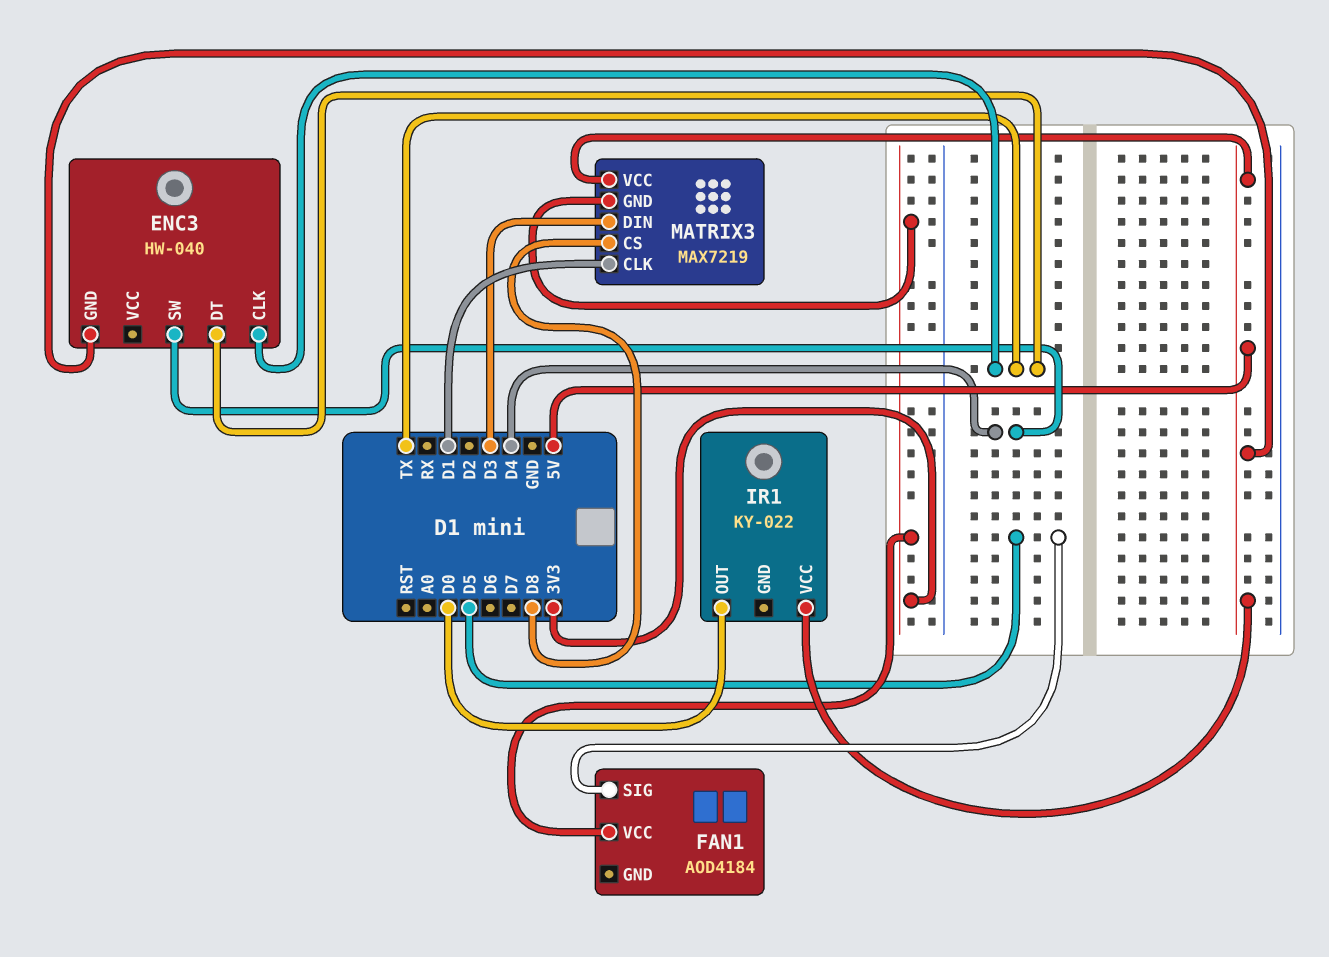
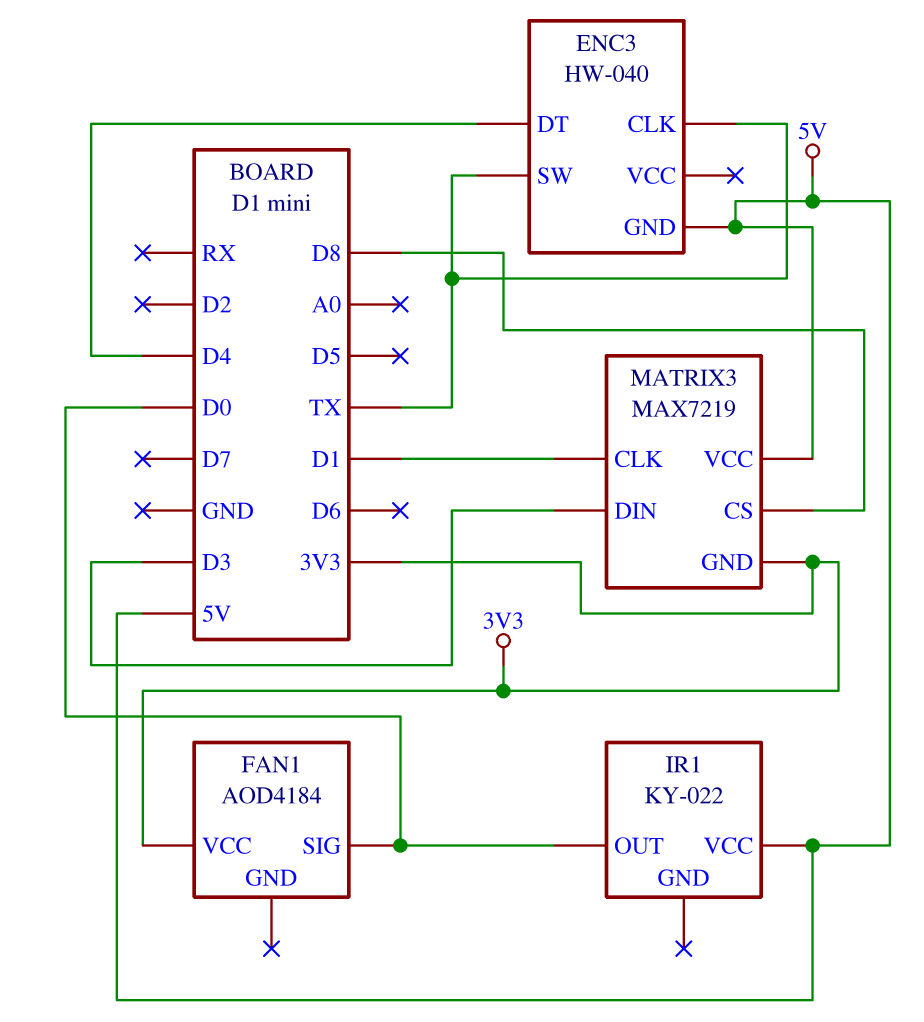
ENC3 pin DT: TX -> D4
ENC3 pin SW: D4 -> TX
FAN1 pin SIG: D5 -> D0

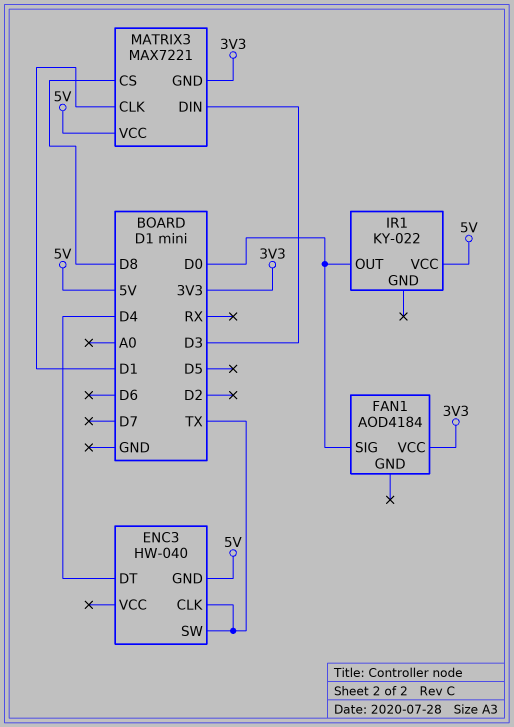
MATRIX3: MAX7219 -> MAX7221

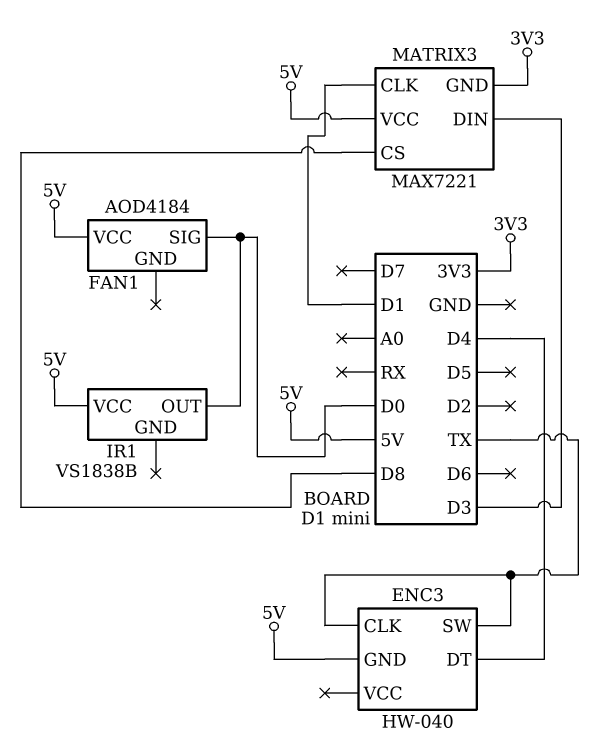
FAN1 pin VCC: 3V3 -> 5V
IR1: KY-022 -> VS1838B

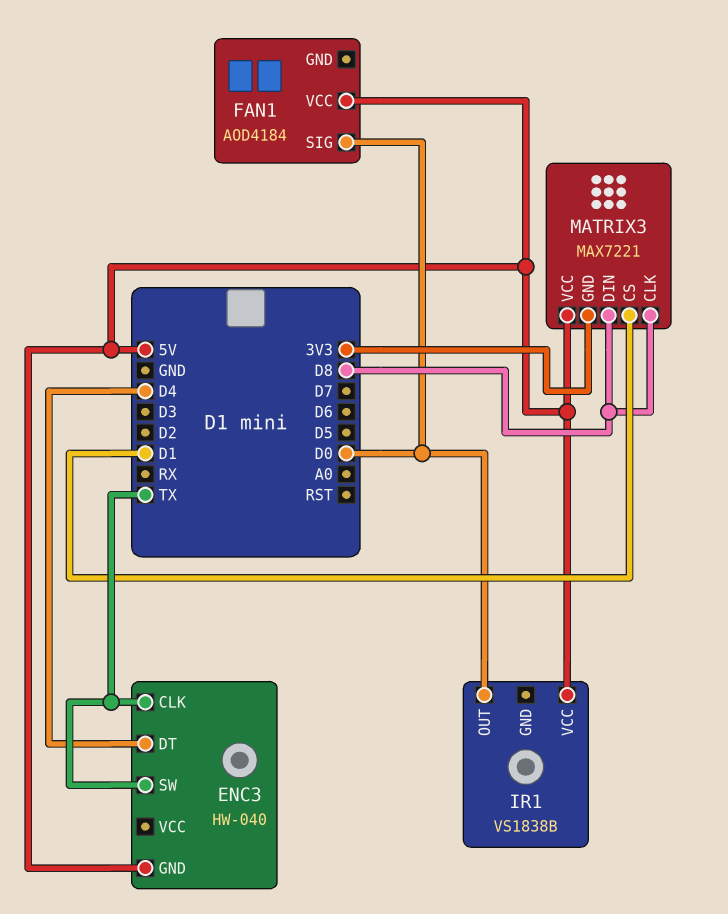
MATRIX3 pin CLK: D1 -> D8
MATRIX3 pin CS: D8 -> D1
MATRIX3 pin DIN: D3 -> D8

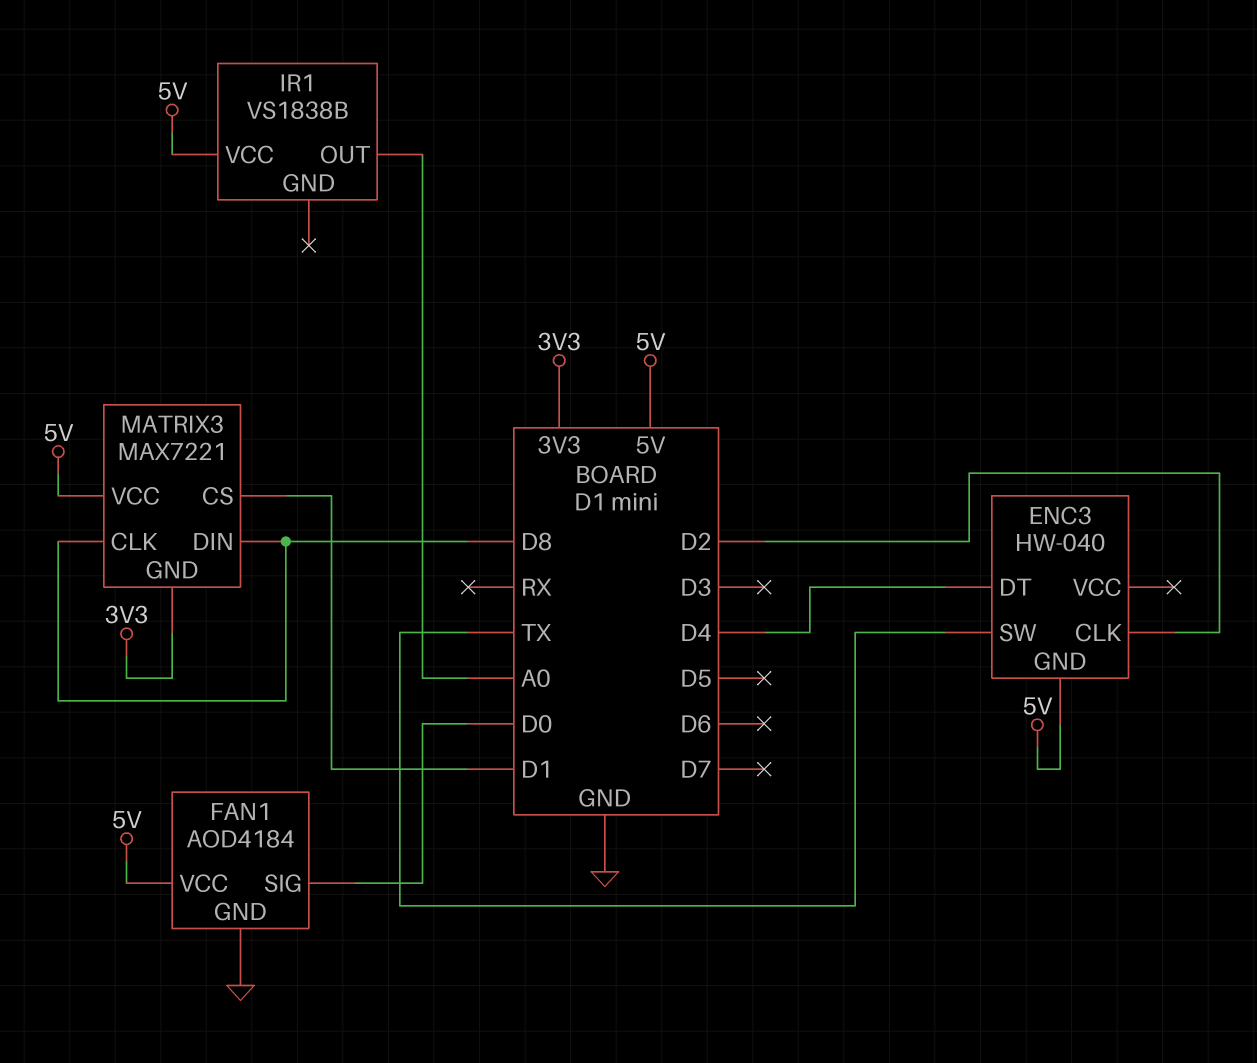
ENC3 pin CLK: TX -> D2
FAN1 pin GND: none -> GND
IR1 pin OUT: D0 -> A0

